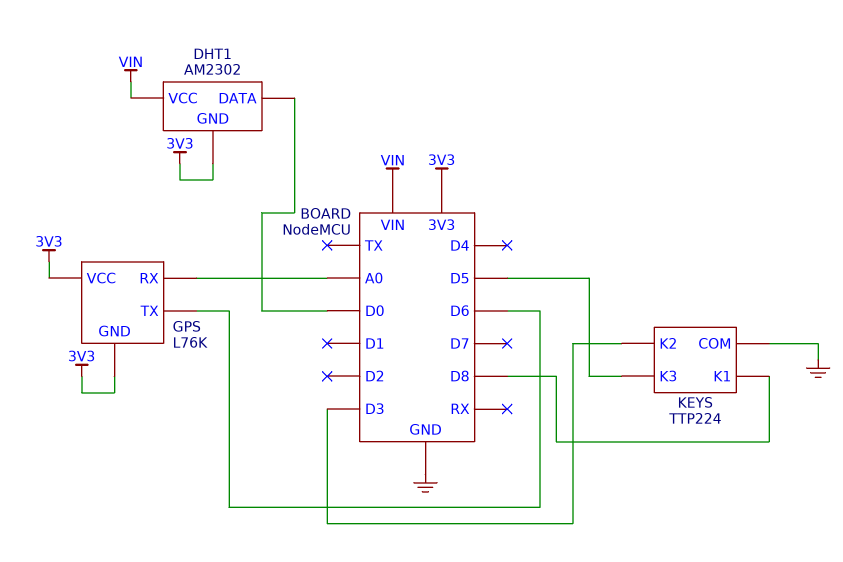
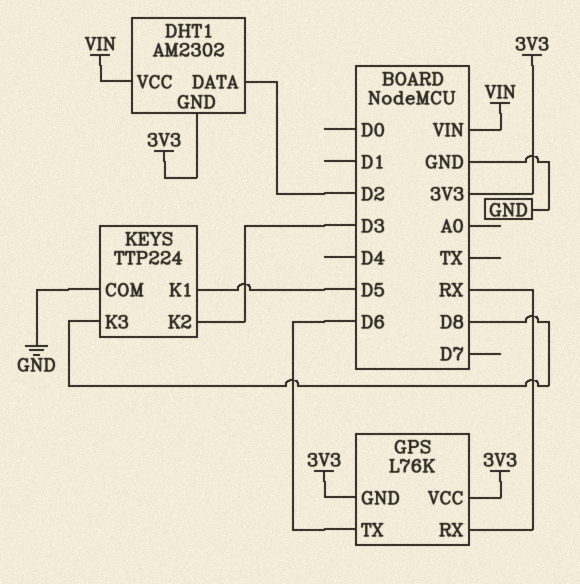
DHT1 pin DATA: D0 -> D2
GPS pin RX: A0 -> RX
KEYS pin K1: D8 -> D5
KEYS pin K3: D5 -> D8

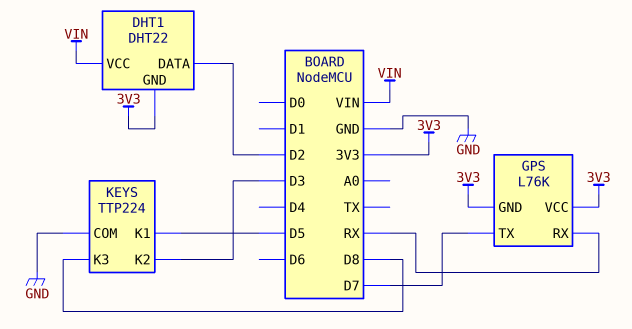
DHT1: AM2302 -> DHT22
GPS pin TX: D6 -> D7

